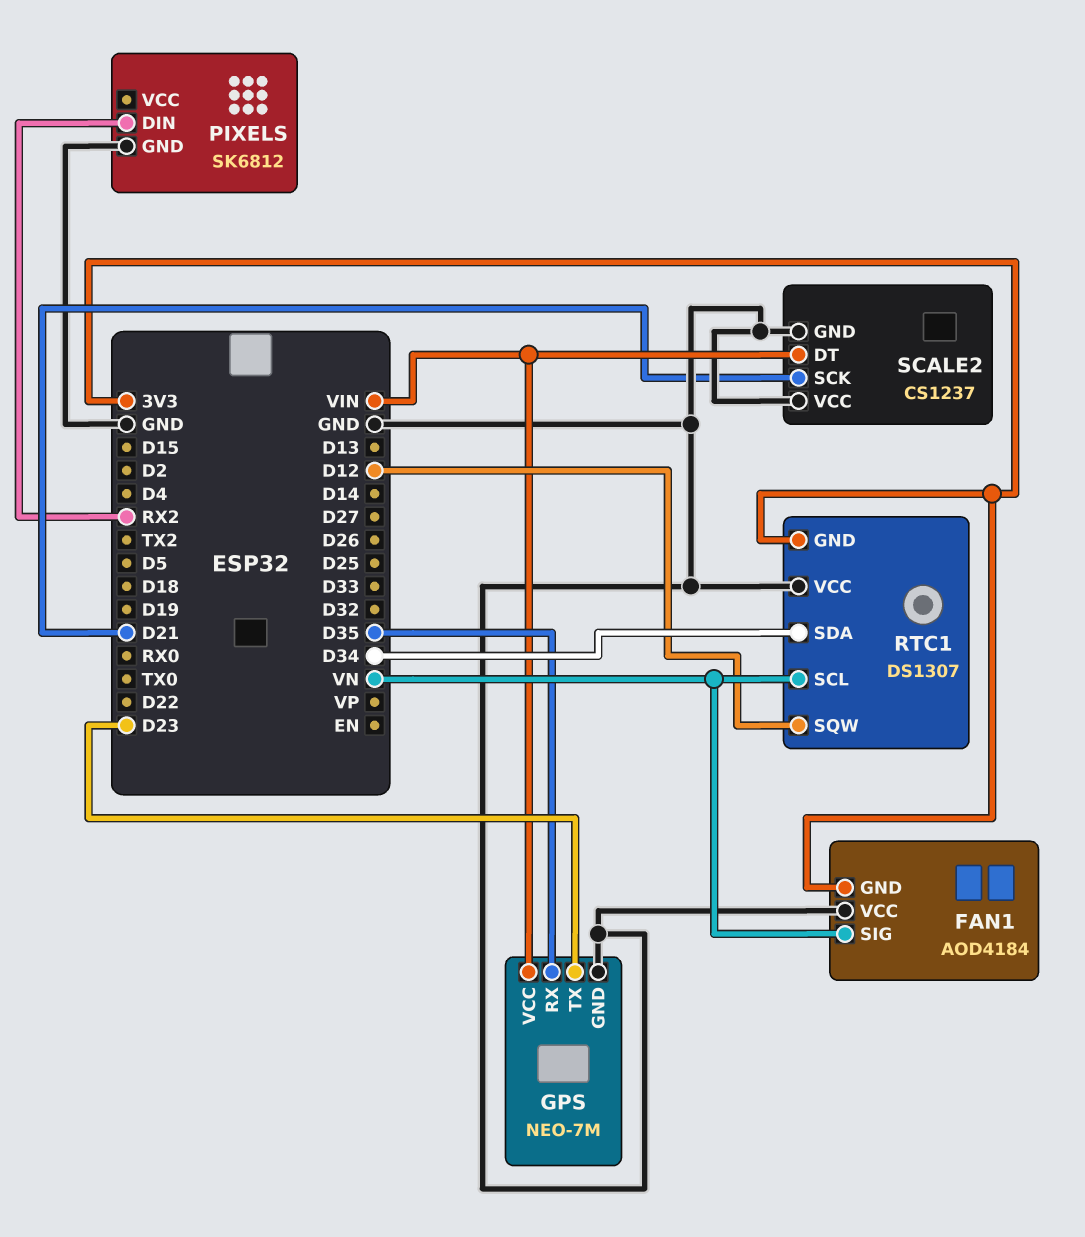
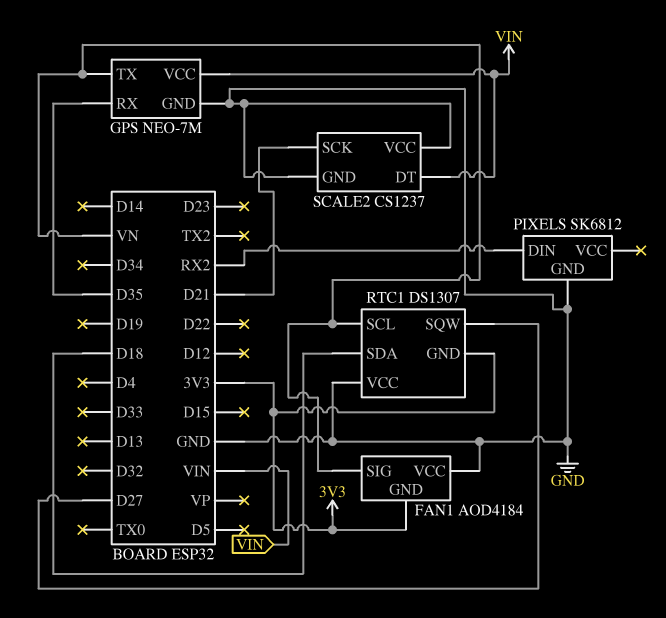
GPS pin TX: D23 -> VN
RTC1 pin SDA: D34 -> D18
RTC1 pin SQW: D12 -> D27

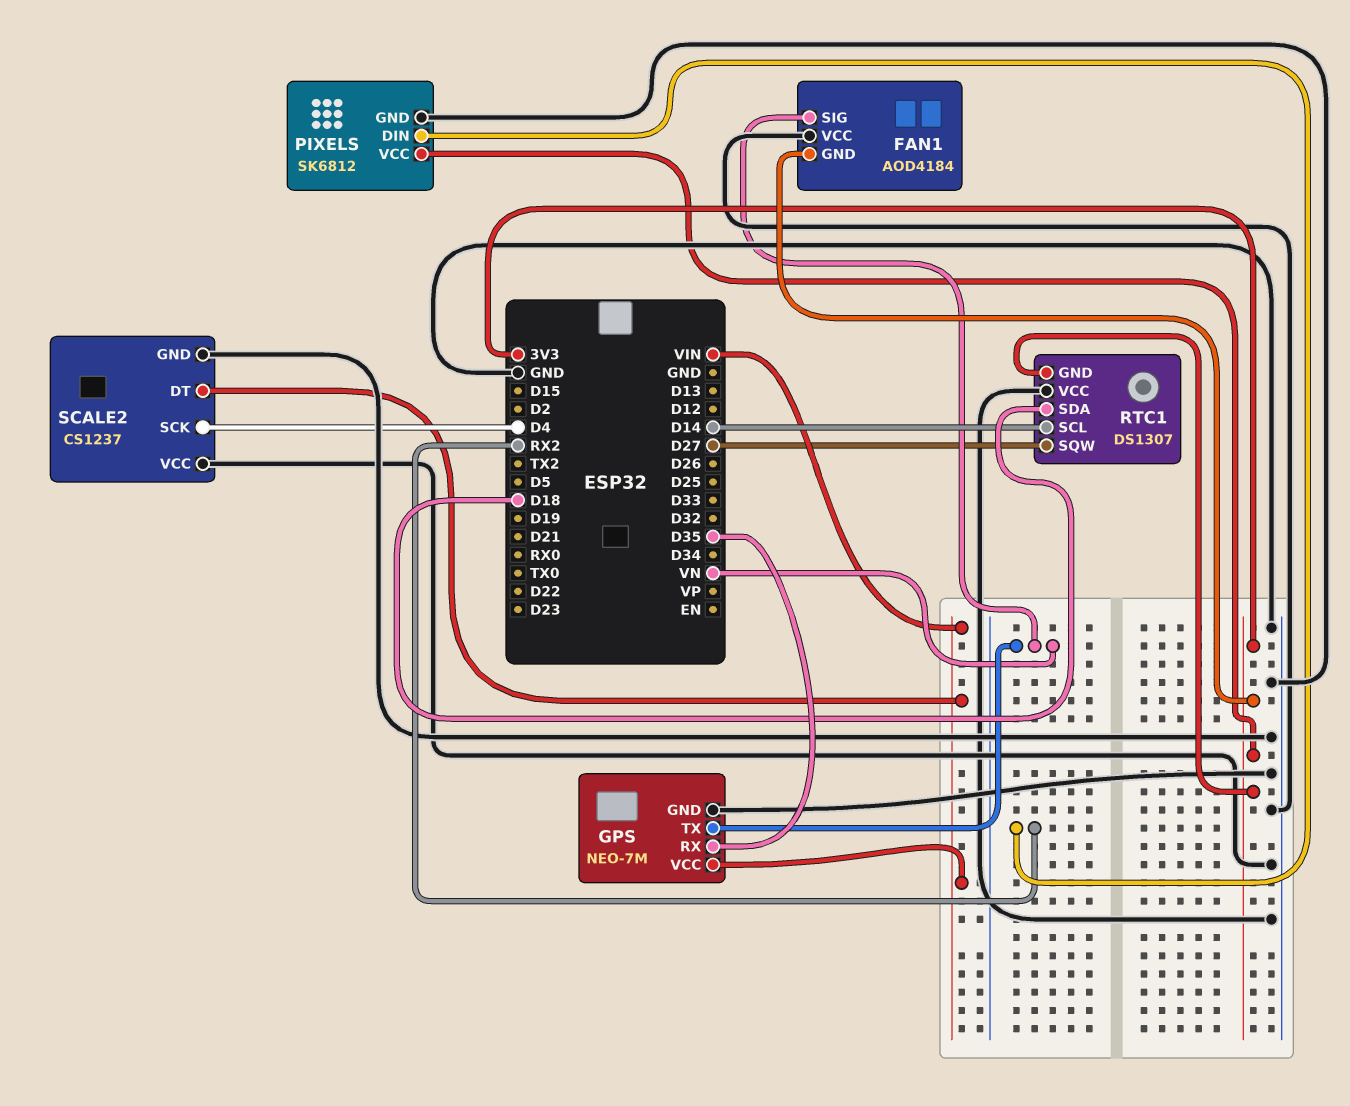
PIXELS pin VCC: none -> 3V3
RTC1 pin SCL: VN -> D14
SCALE2 pin SCK: D21 -> D4

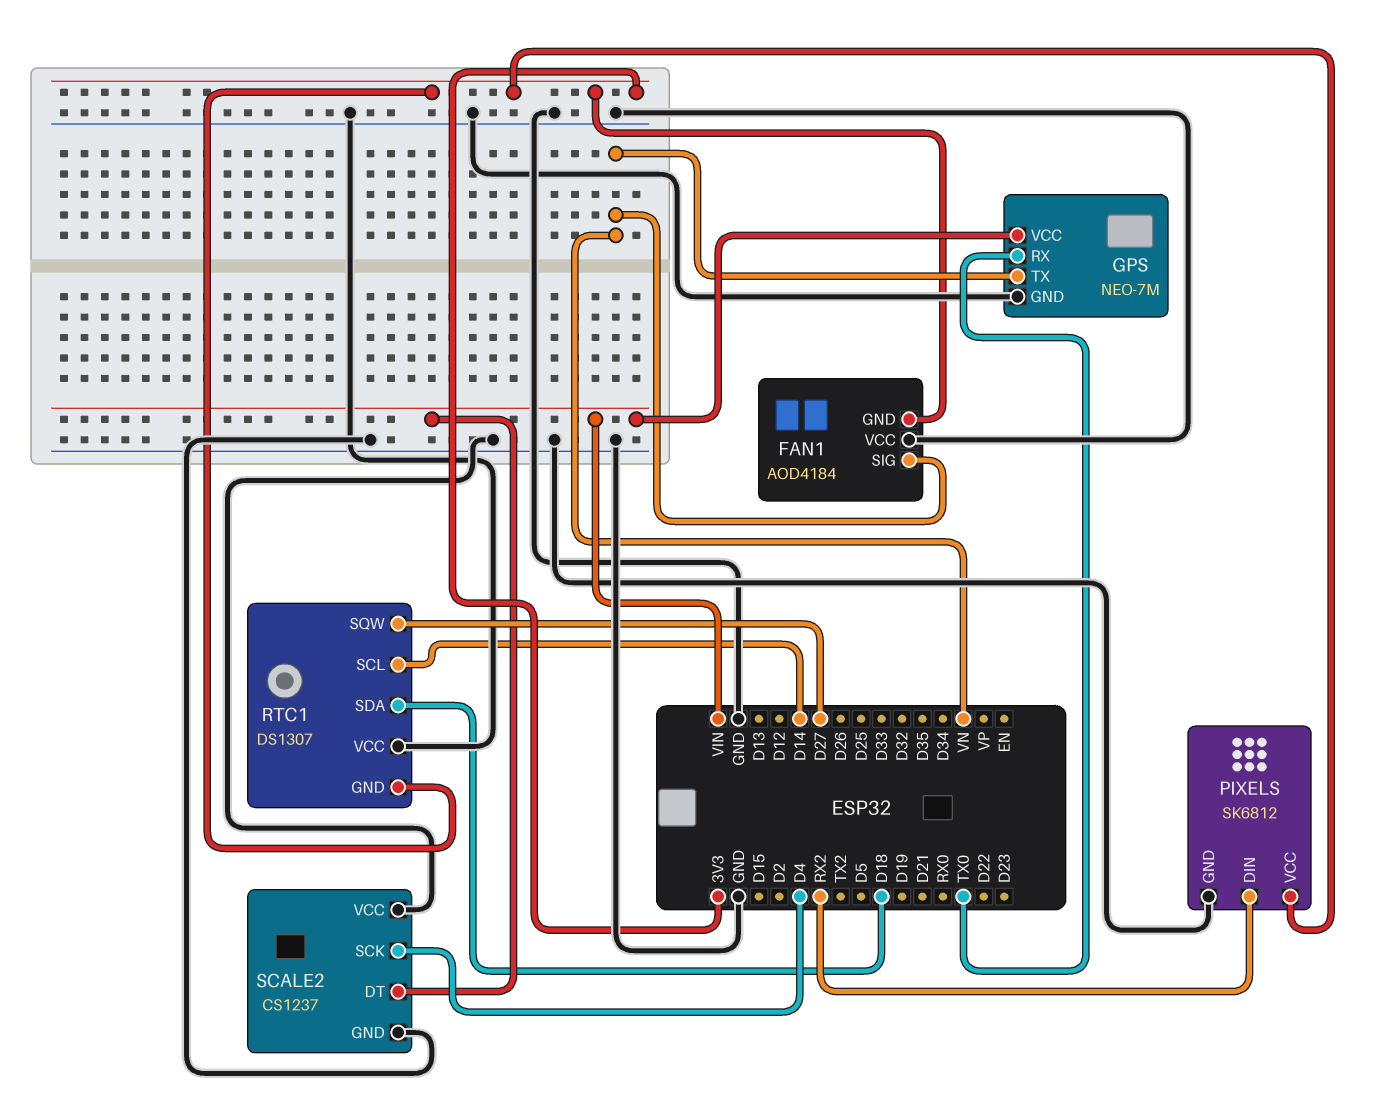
GPS pin RX: D35 -> TX0

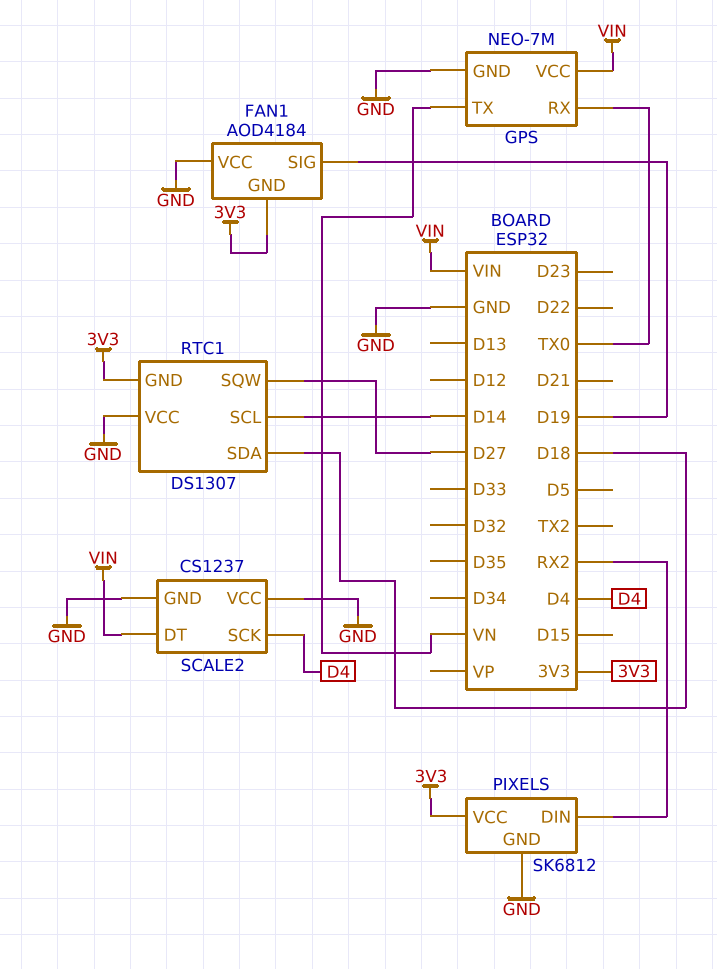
FAN1 pin SIG: VN -> D19

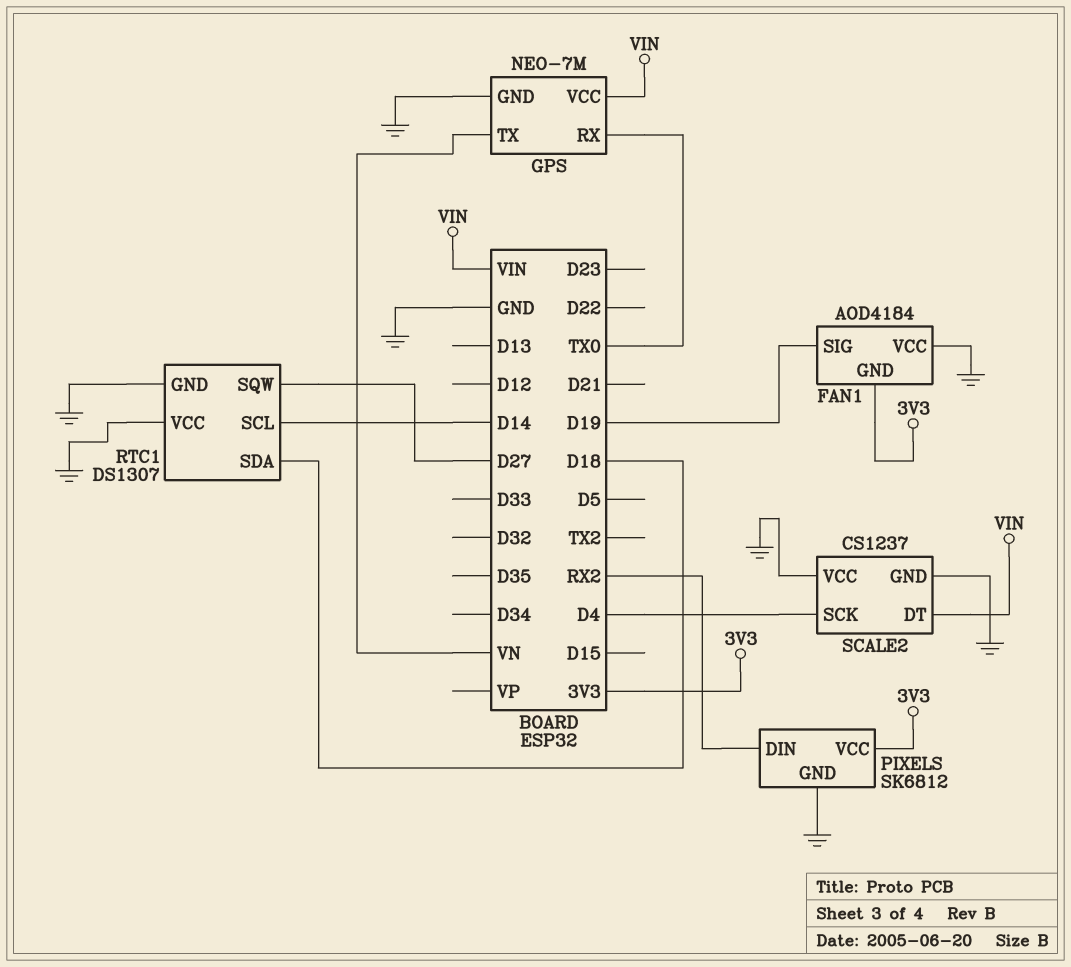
RTC1 pin GND: 3V3 -> GND

